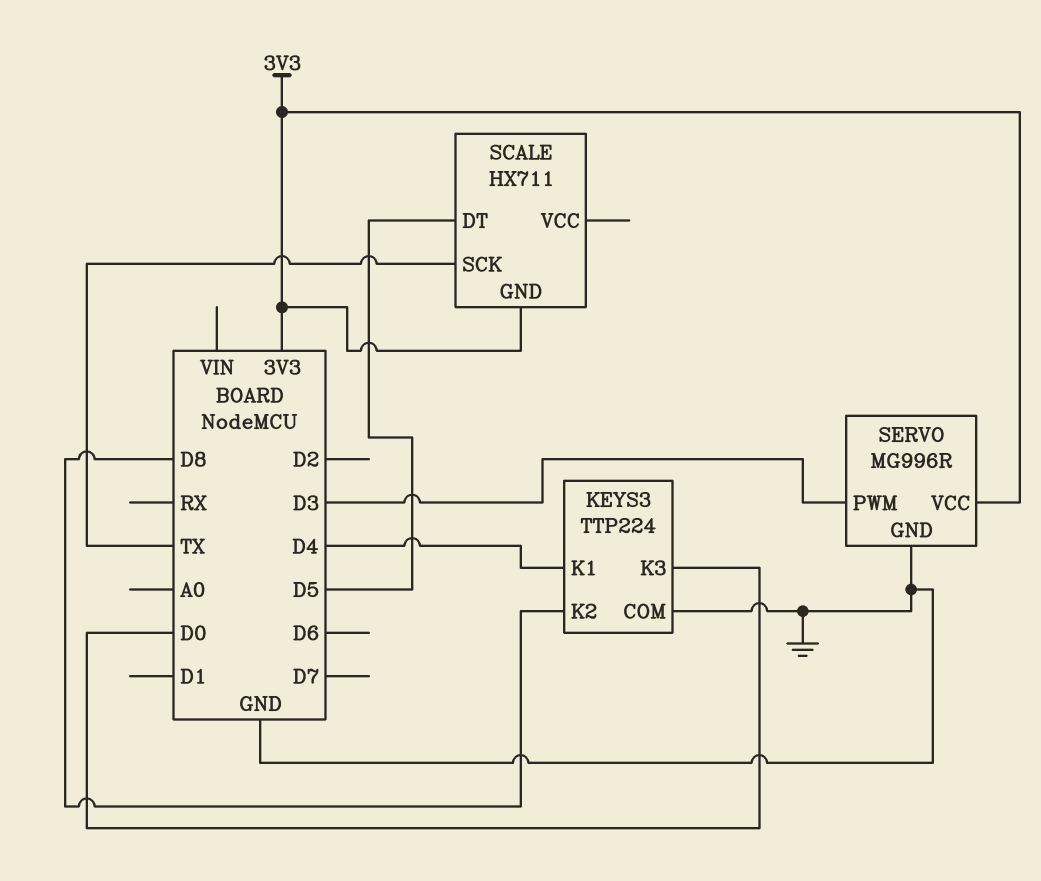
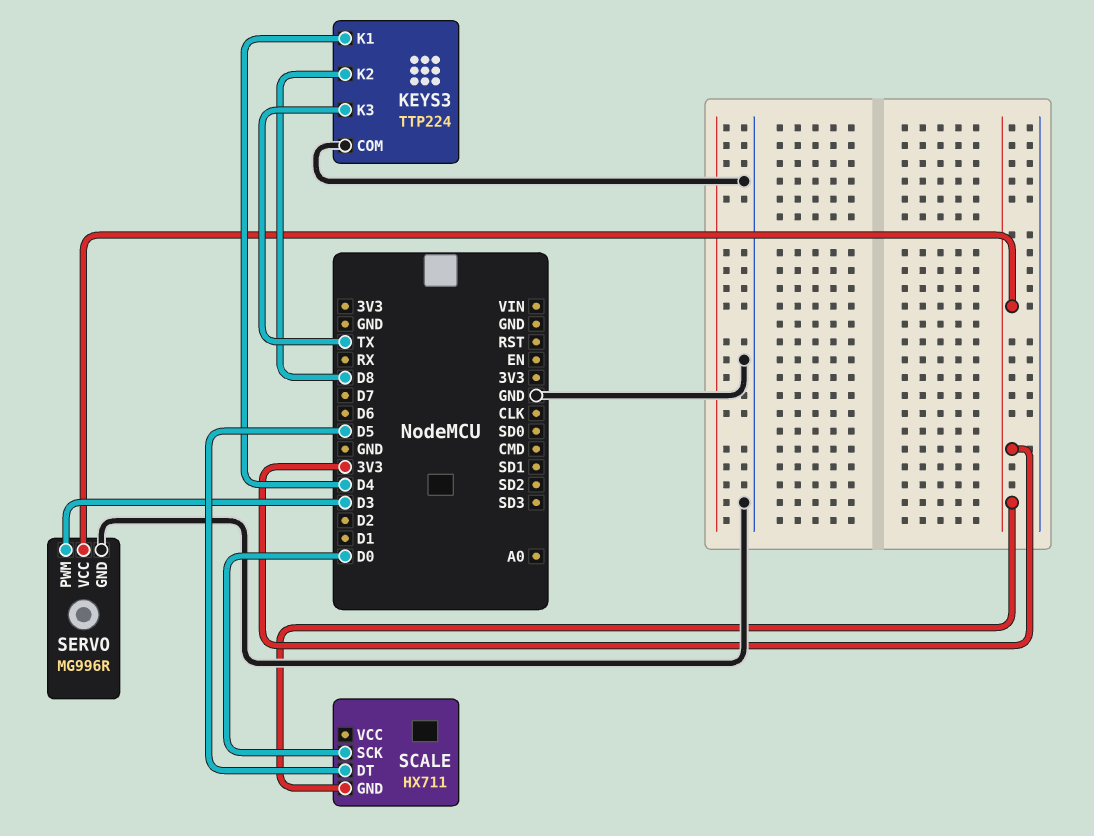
KEYS3 pin K3: D0 -> TX
SCALE pin SCK: TX -> D0

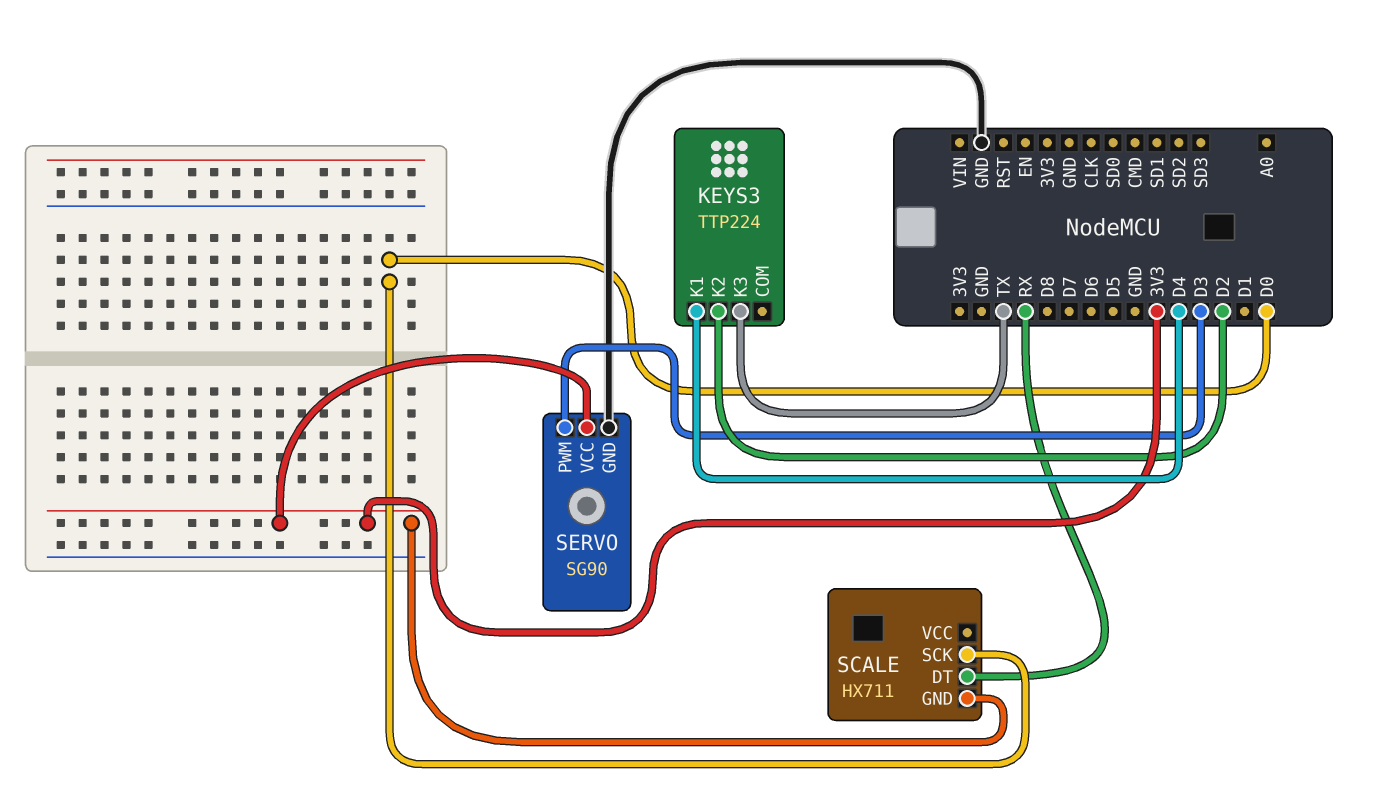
KEYS3 pin COM: GND -> none
KEYS3 pin K2: D8 -> D2
SCALE pin DT: D5 -> RX
SERVO: MG996R -> SG90

